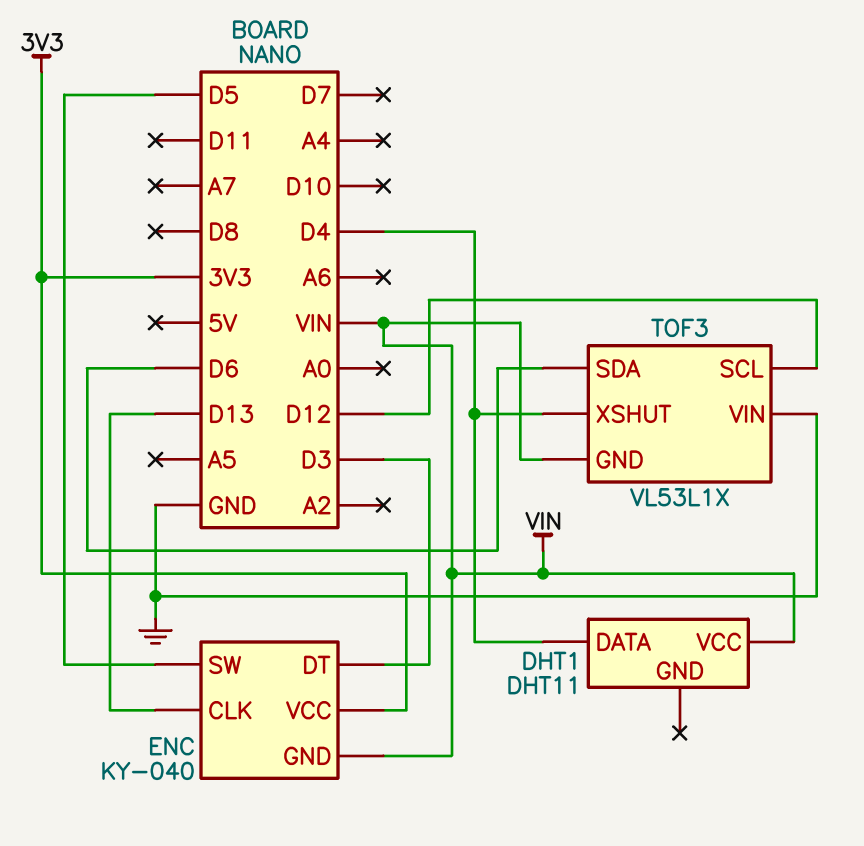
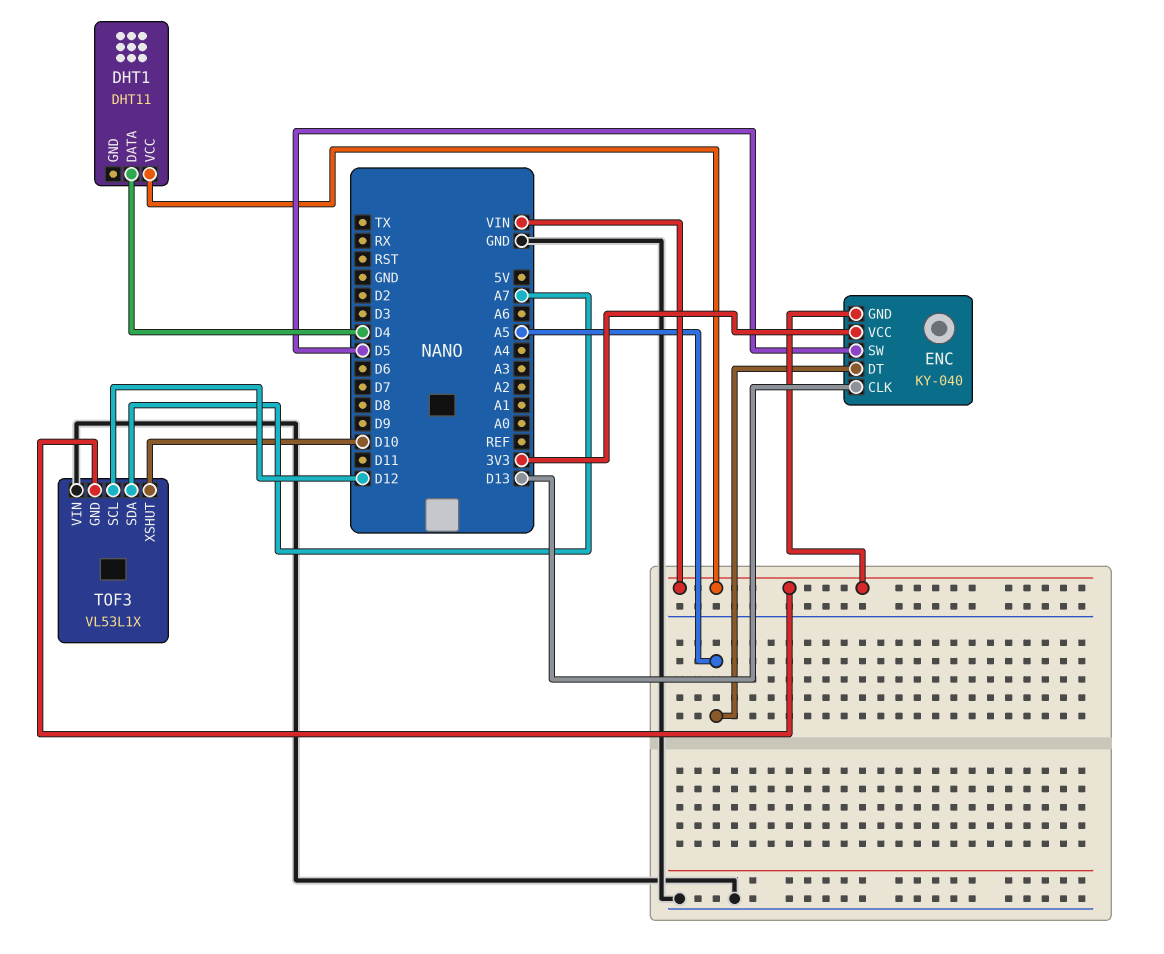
ENC pin DT: D3 -> A5
TOF3 pin SDA: D6 -> A7
TOF3 pin XSHUT: D4 -> D10

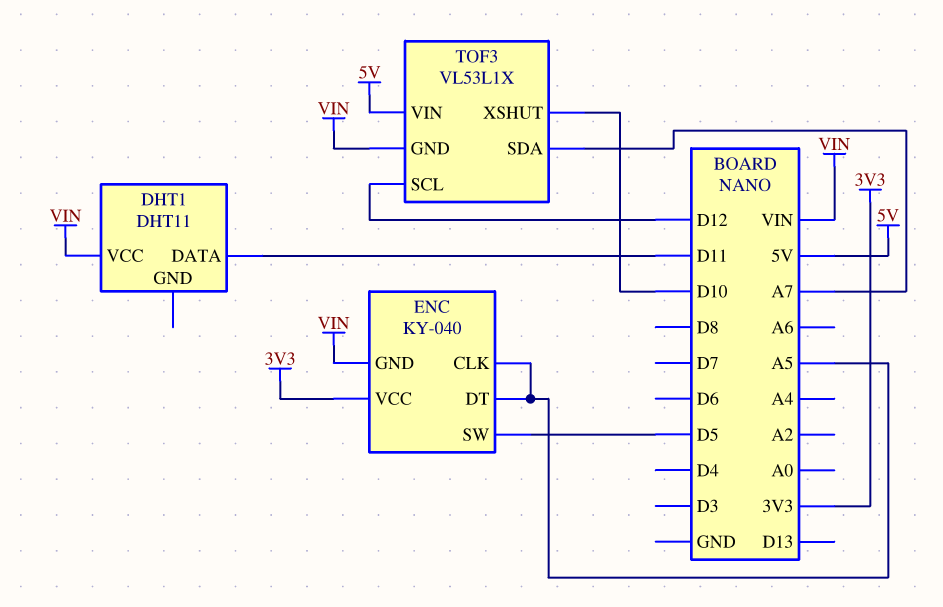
DHT1 pin DATA: D4 -> D11
ENC pin CLK: D13 -> A5
TOF3 pin VIN: GND -> 5V

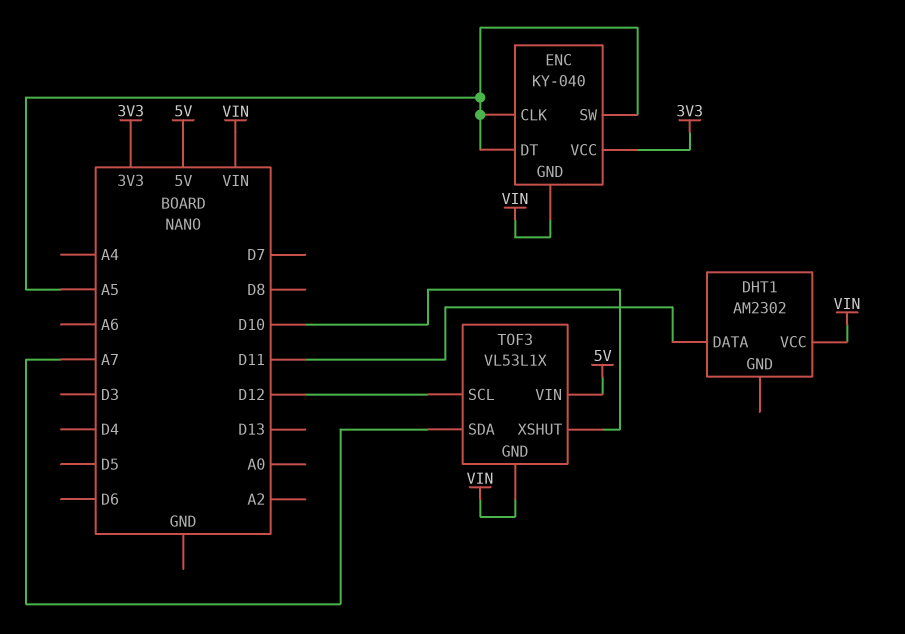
DHT1: DHT11 -> AM2302
ENC pin SW: D5 -> A5

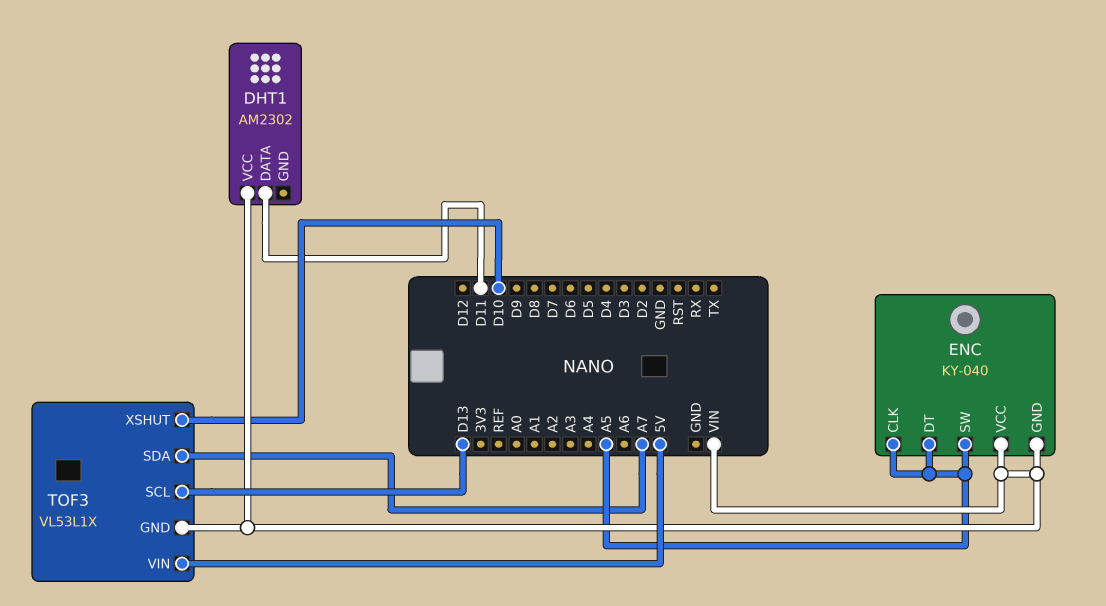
ENC pin VCC: 3V3 -> VIN
TOF3 pin SCL: D12 -> D13

